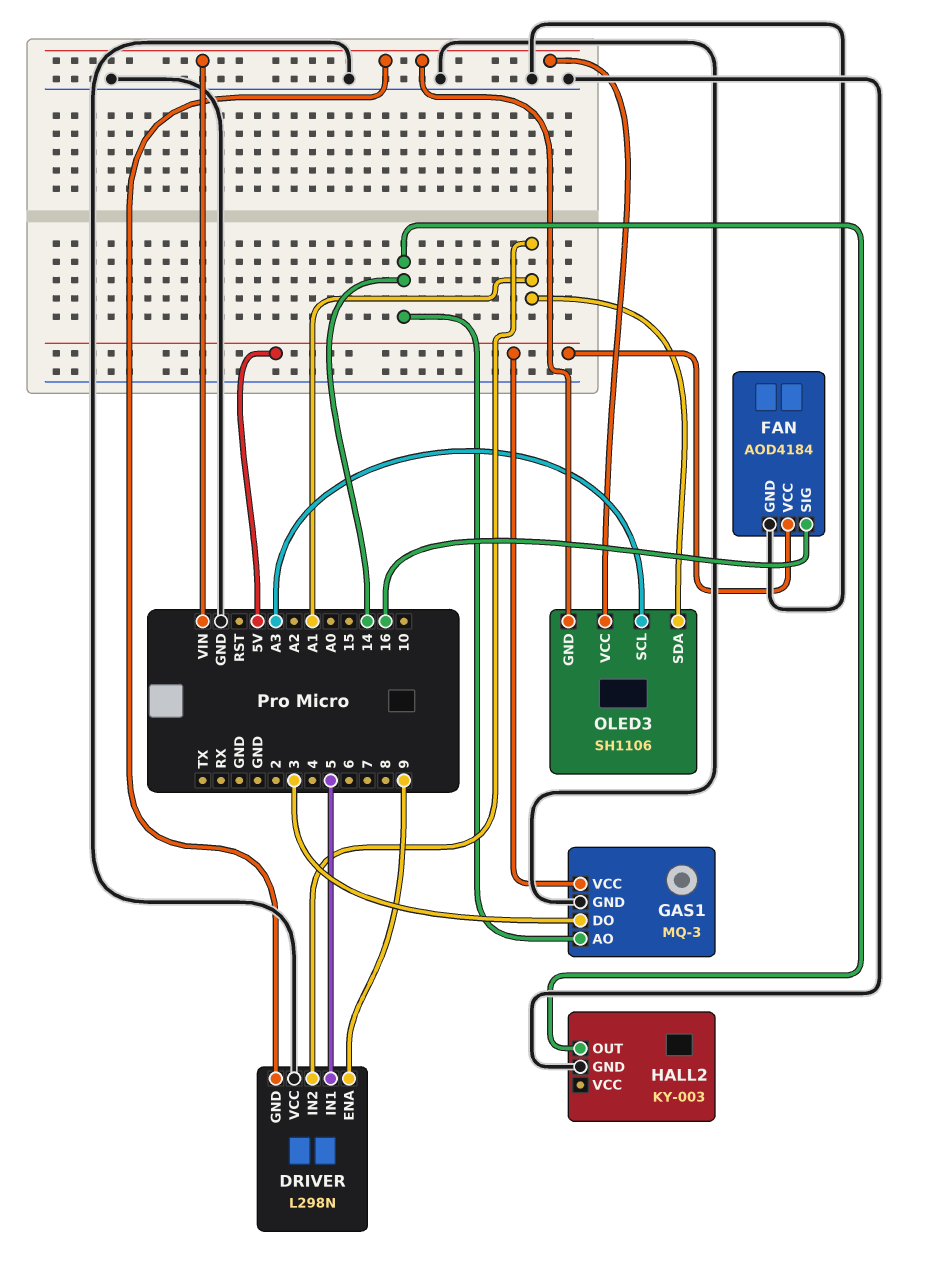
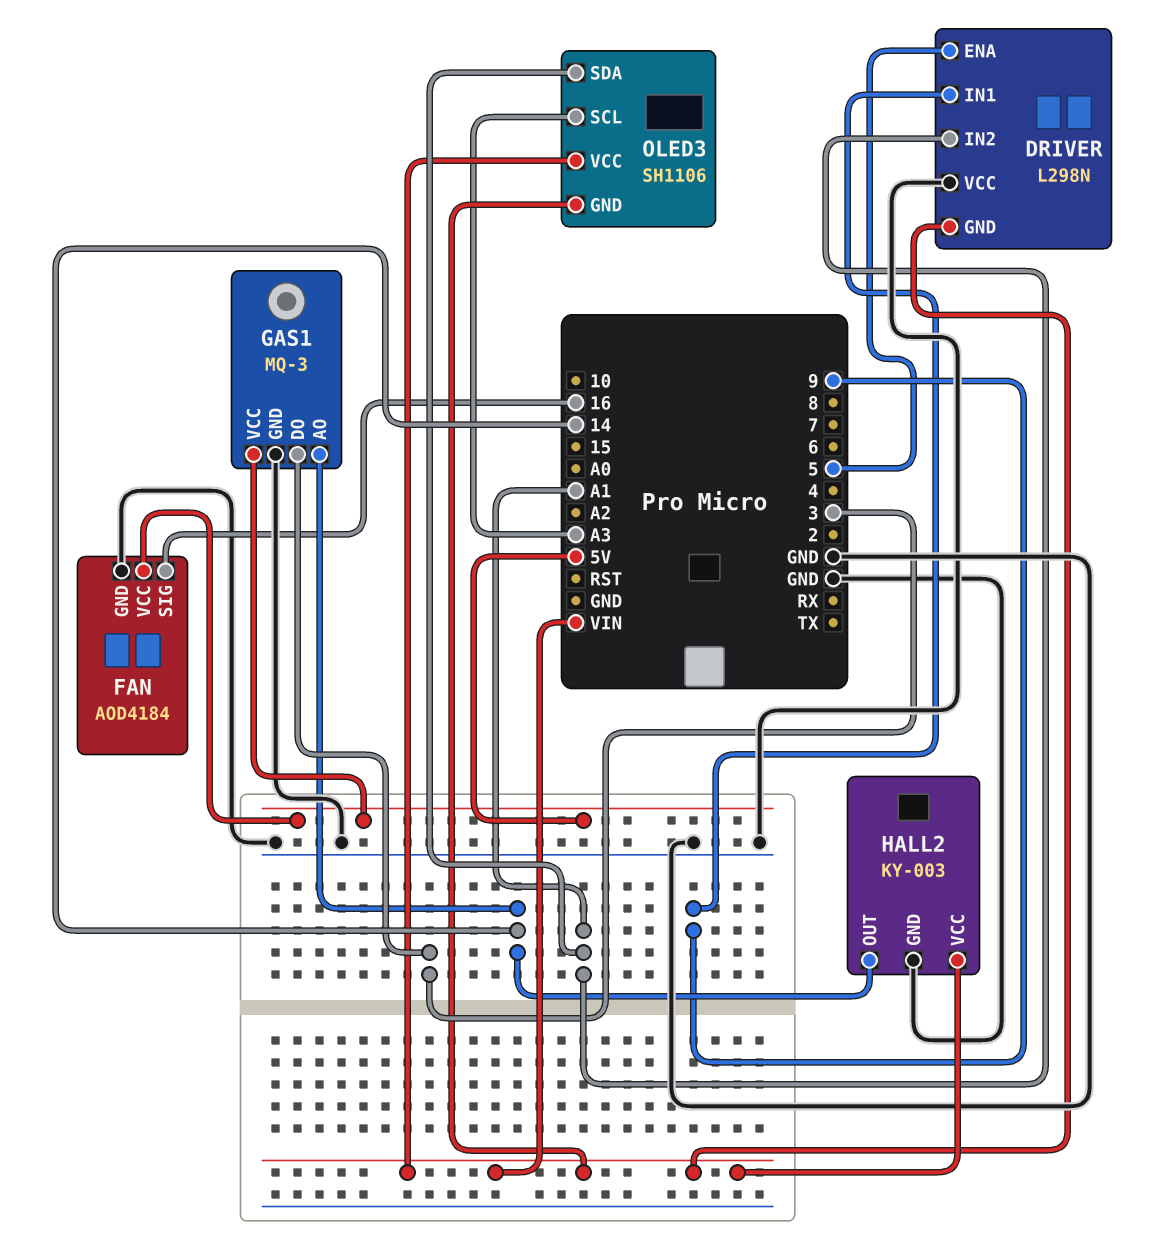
DRIVER pin ENA: 9 -> 5
DRIVER pin IN1: 5 -> 9
HALL2 pin VCC: none -> VIN

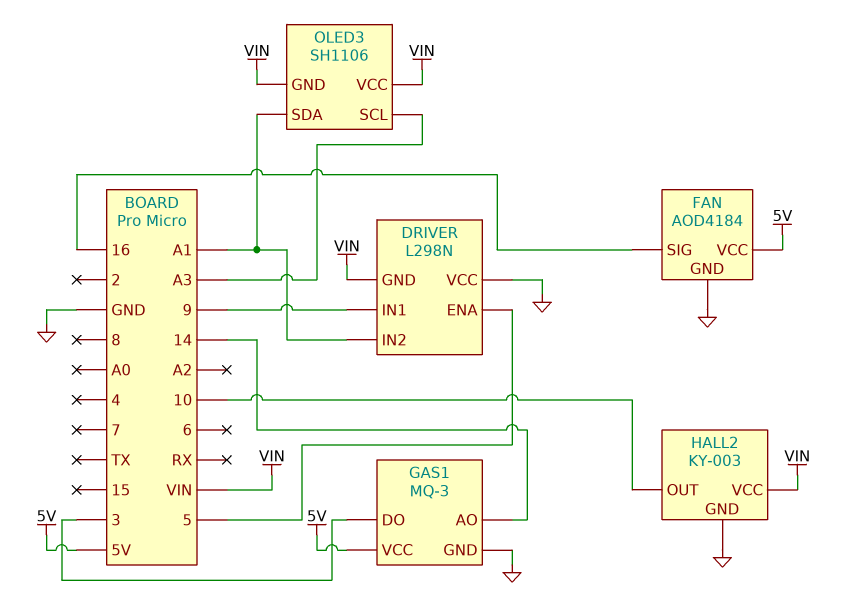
HALL2 pin OUT: 14 -> 10

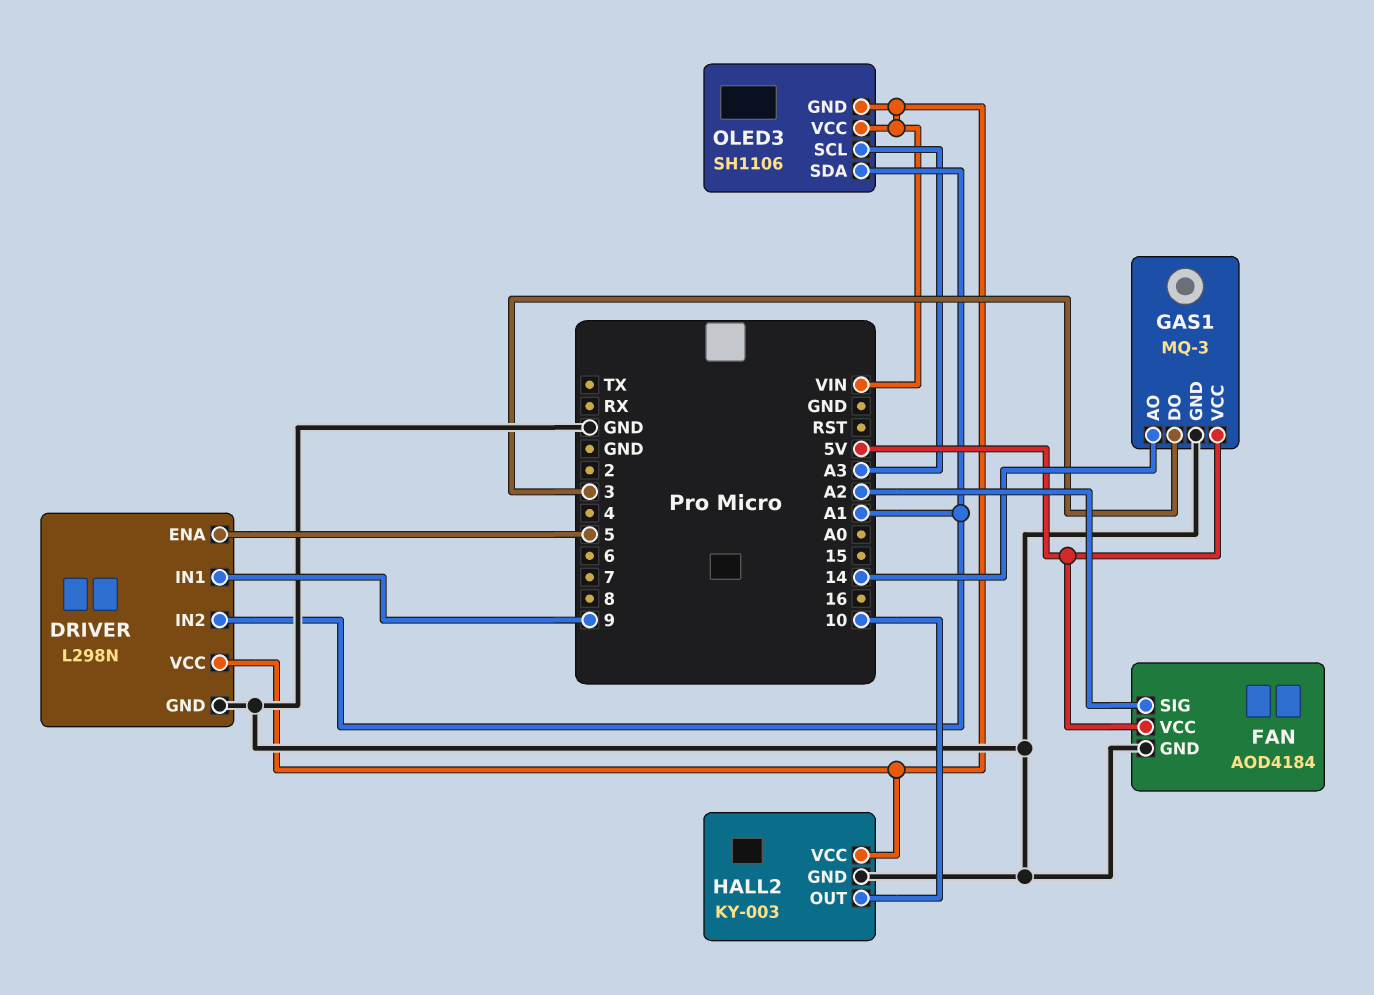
DRIVER pin GND: VIN -> GND
DRIVER pin VCC: GND -> VIN
FAN pin SIG: 16 -> A2

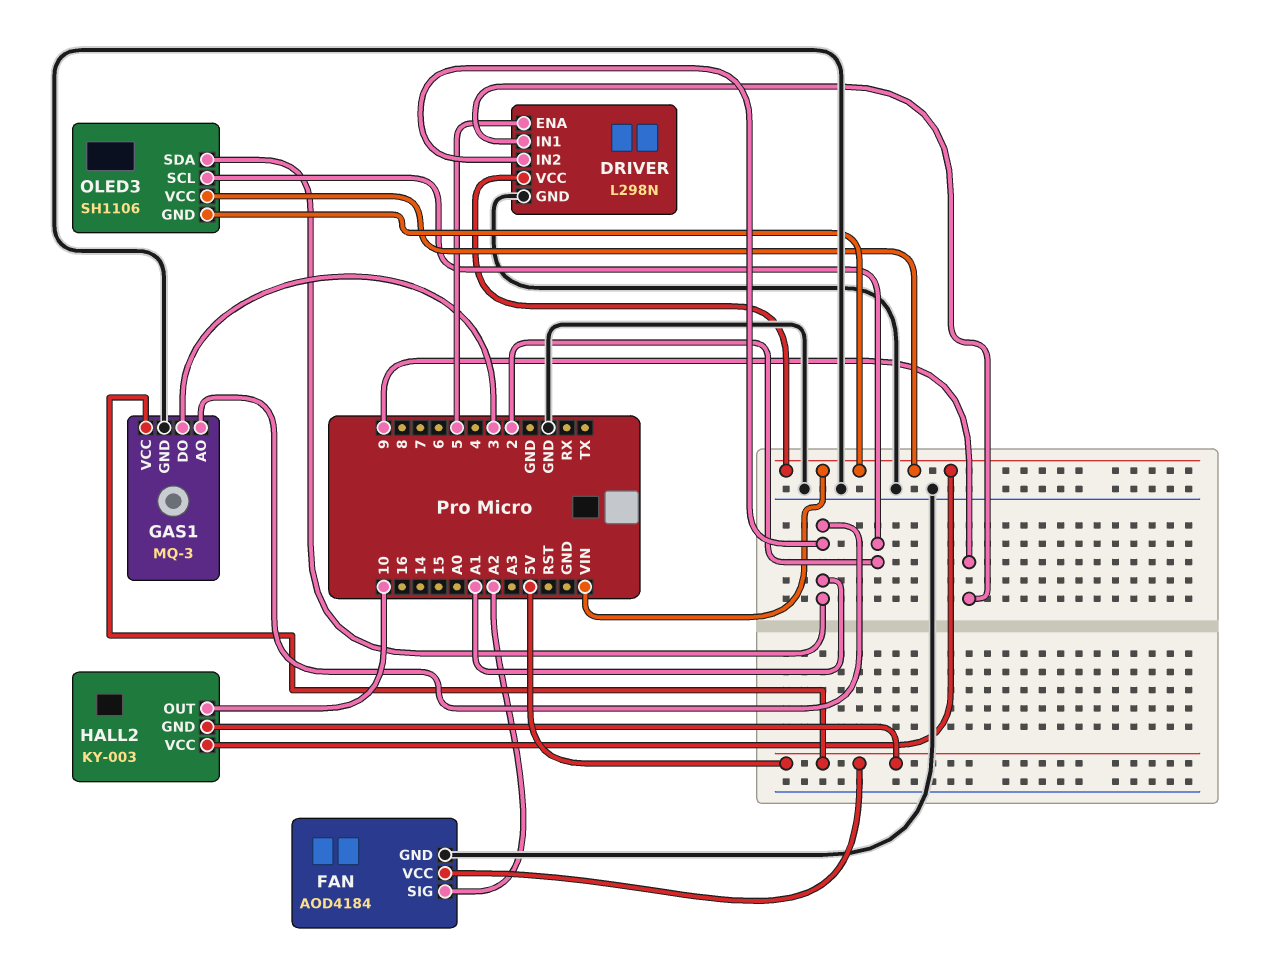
GAS1 pin AO: 14 -> A1
HALL2 pin GND: GND -> 5V
OLED3 pin SCL: A3 -> 2

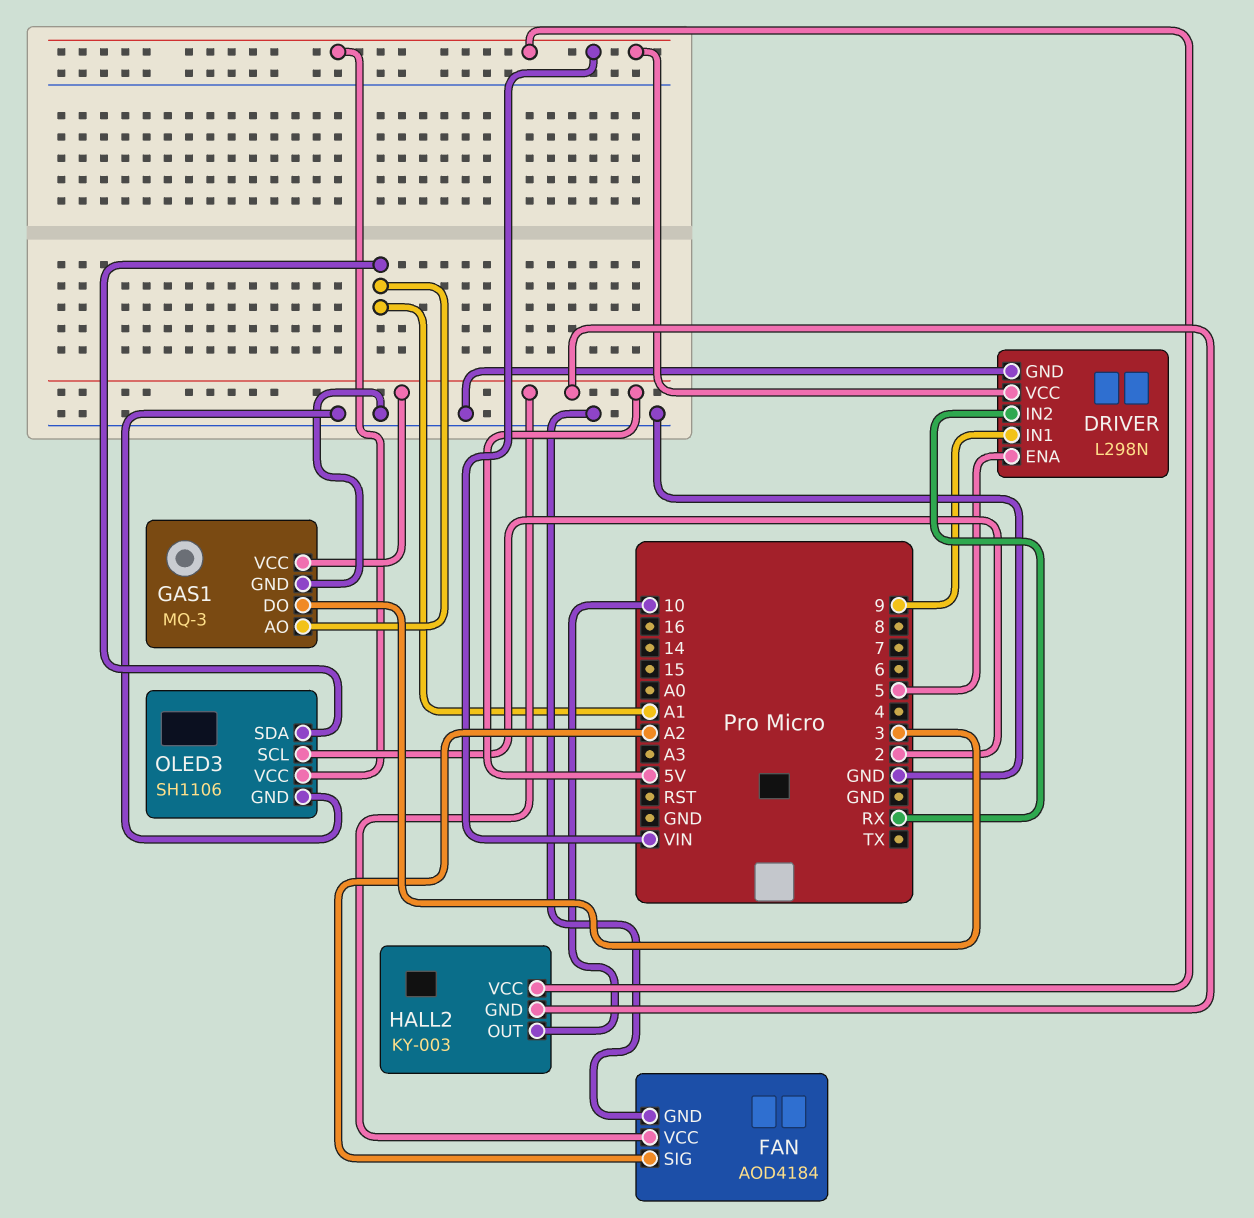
DRIVER pin IN2: A1 -> RX
OLED3 pin GND: VIN -> GND

